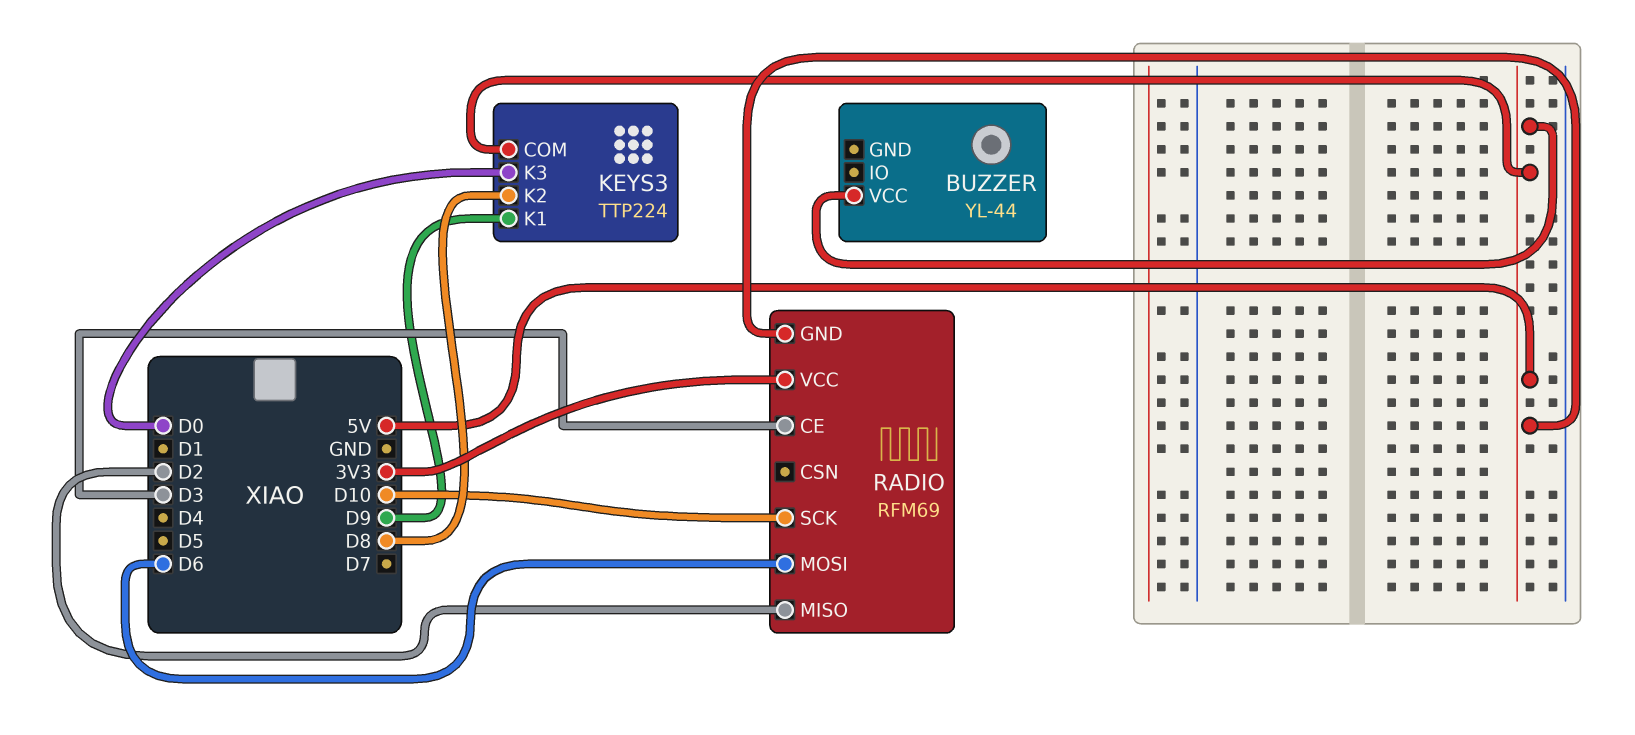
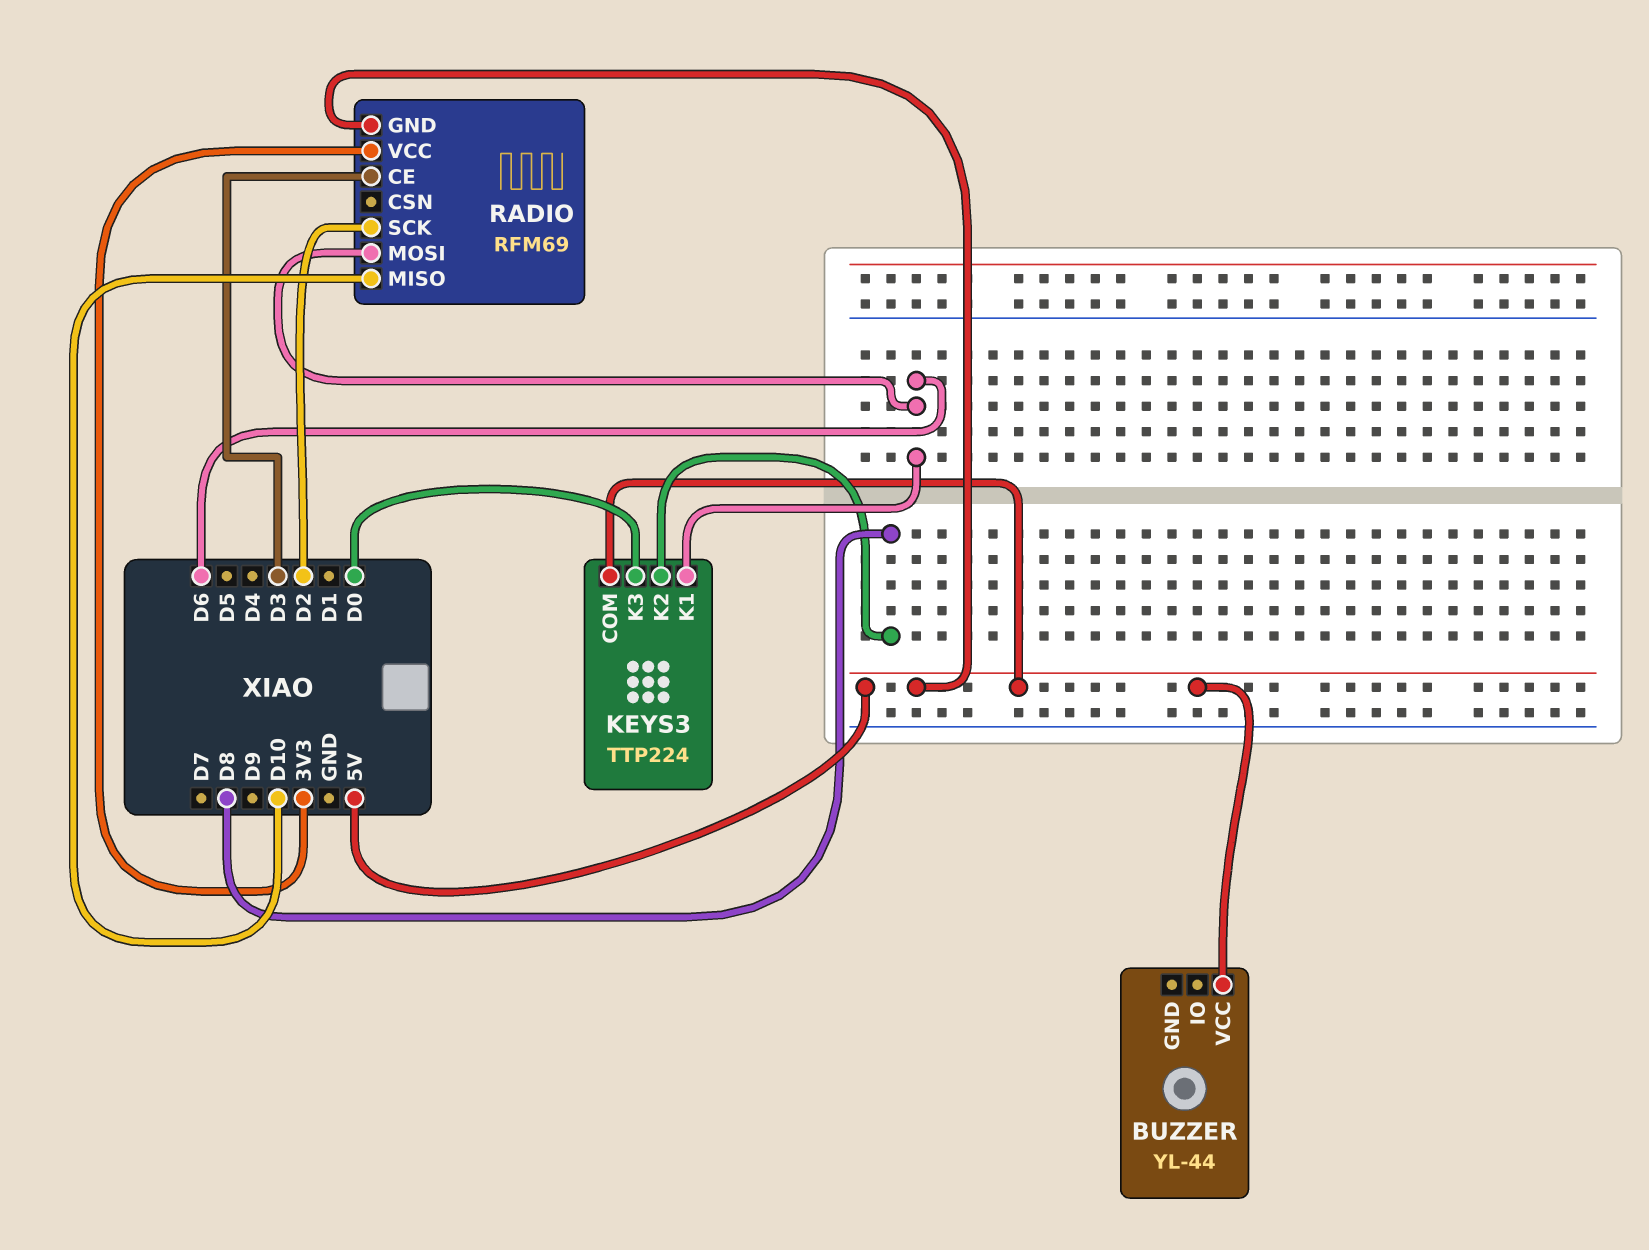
KEYS3 pin K1: D9 -> D6
RADIO pin MISO: D2 -> D10
RADIO pin SCK: D10 -> D2

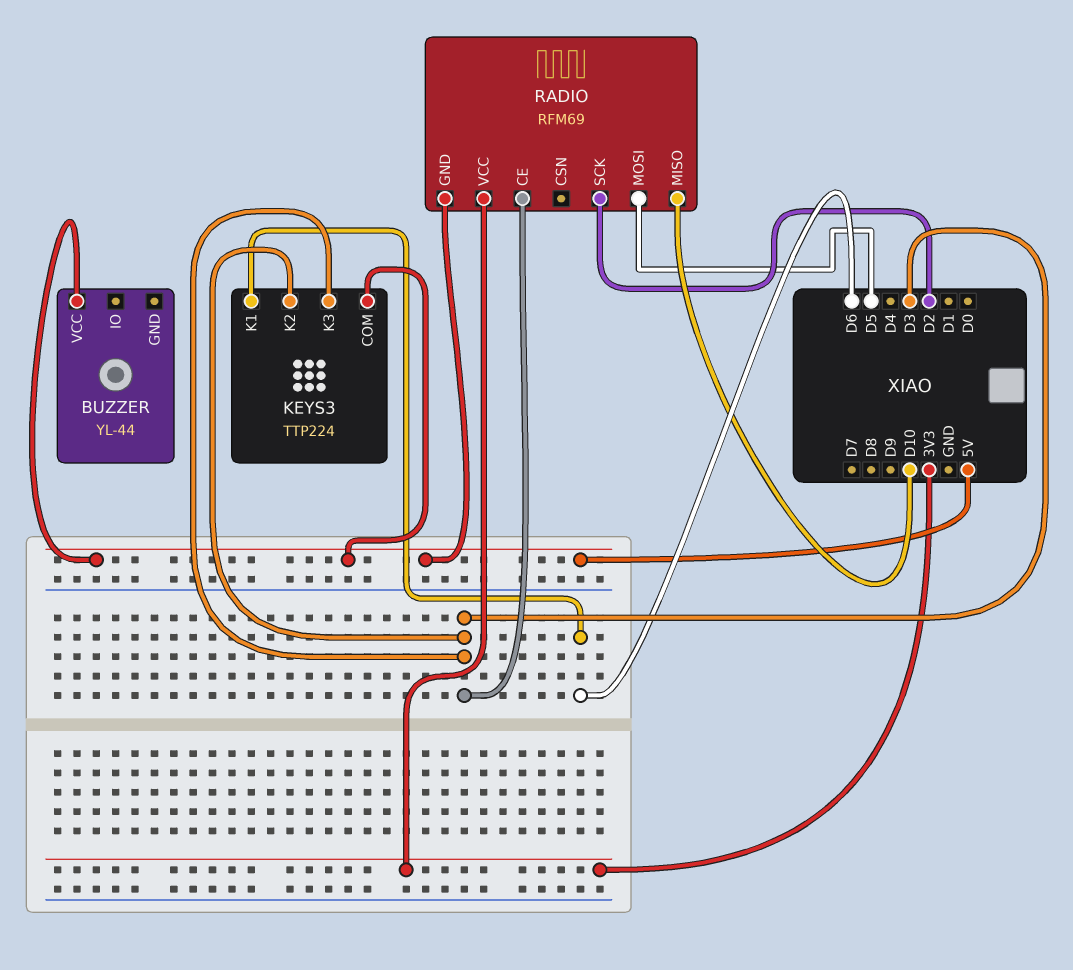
KEYS3 pin K2: D8 -> D3
KEYS3 pin K3: D0 -> D3
RADIO pin MOSI: D6 -> D5

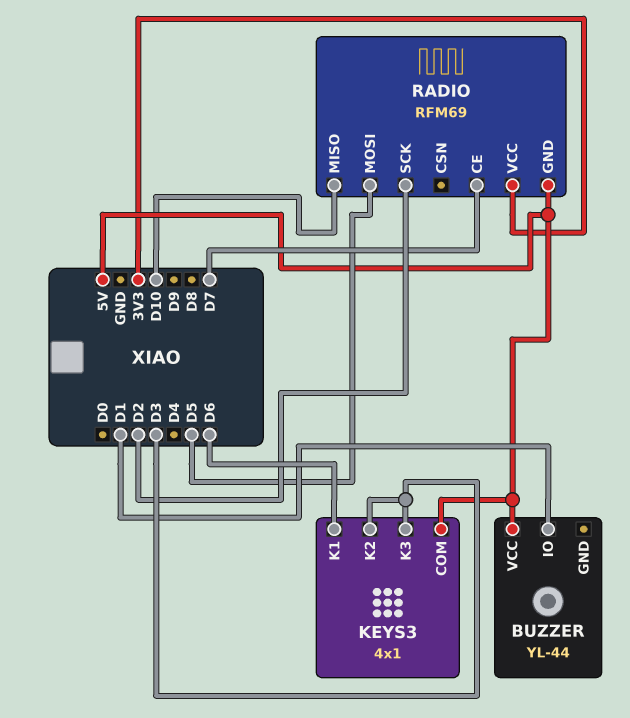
BUZZER pin IO: none -> D1
KEYS3: TTP224 -> 4x1
RADIO pin CE: D3 -> D7

